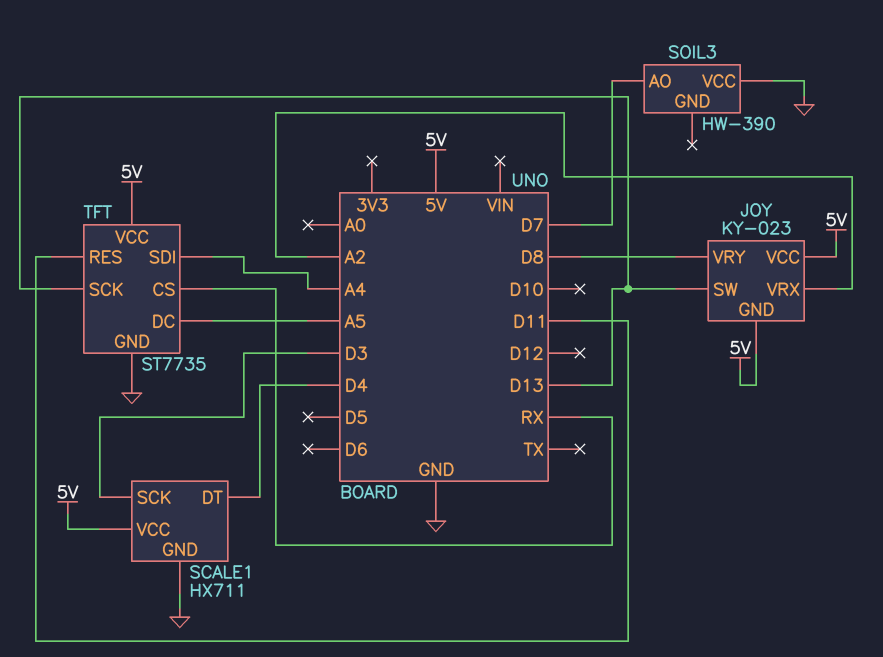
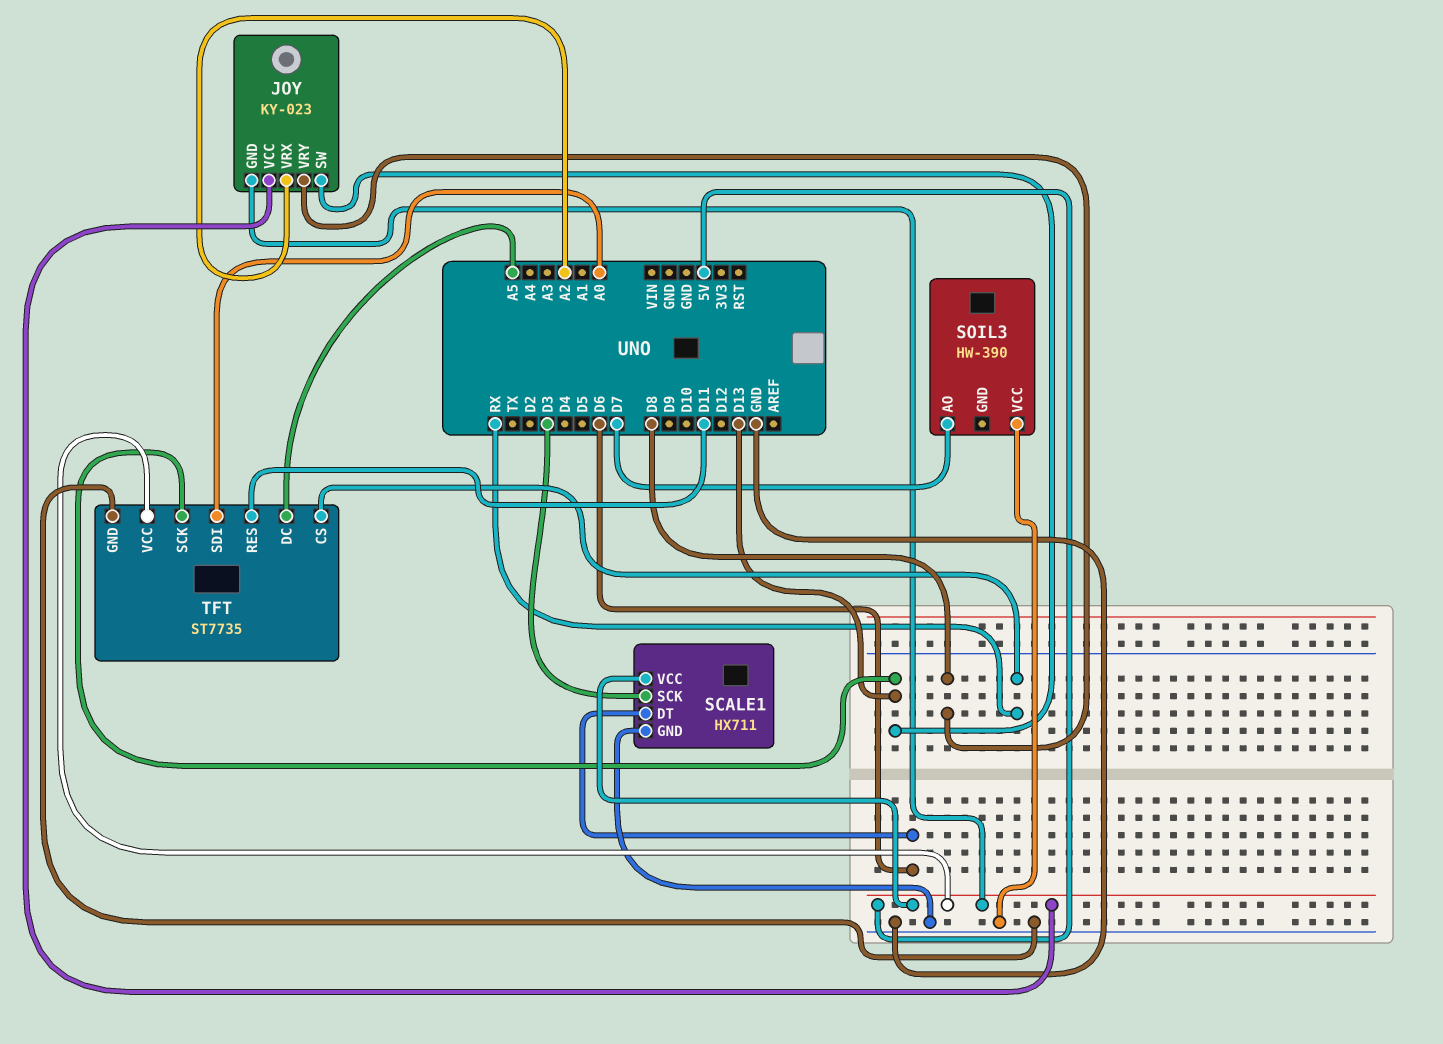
SCALE1 pin DT: D4 -> D6
TFT pin SDI: A4 -> A0

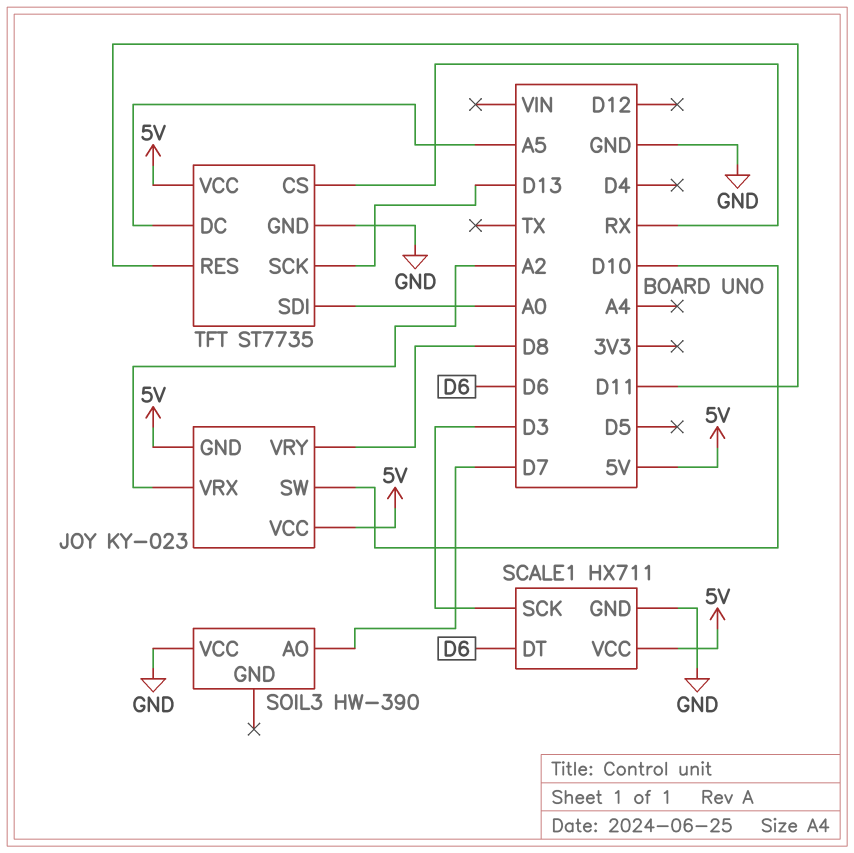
JOY pin SW: D13 -> D10

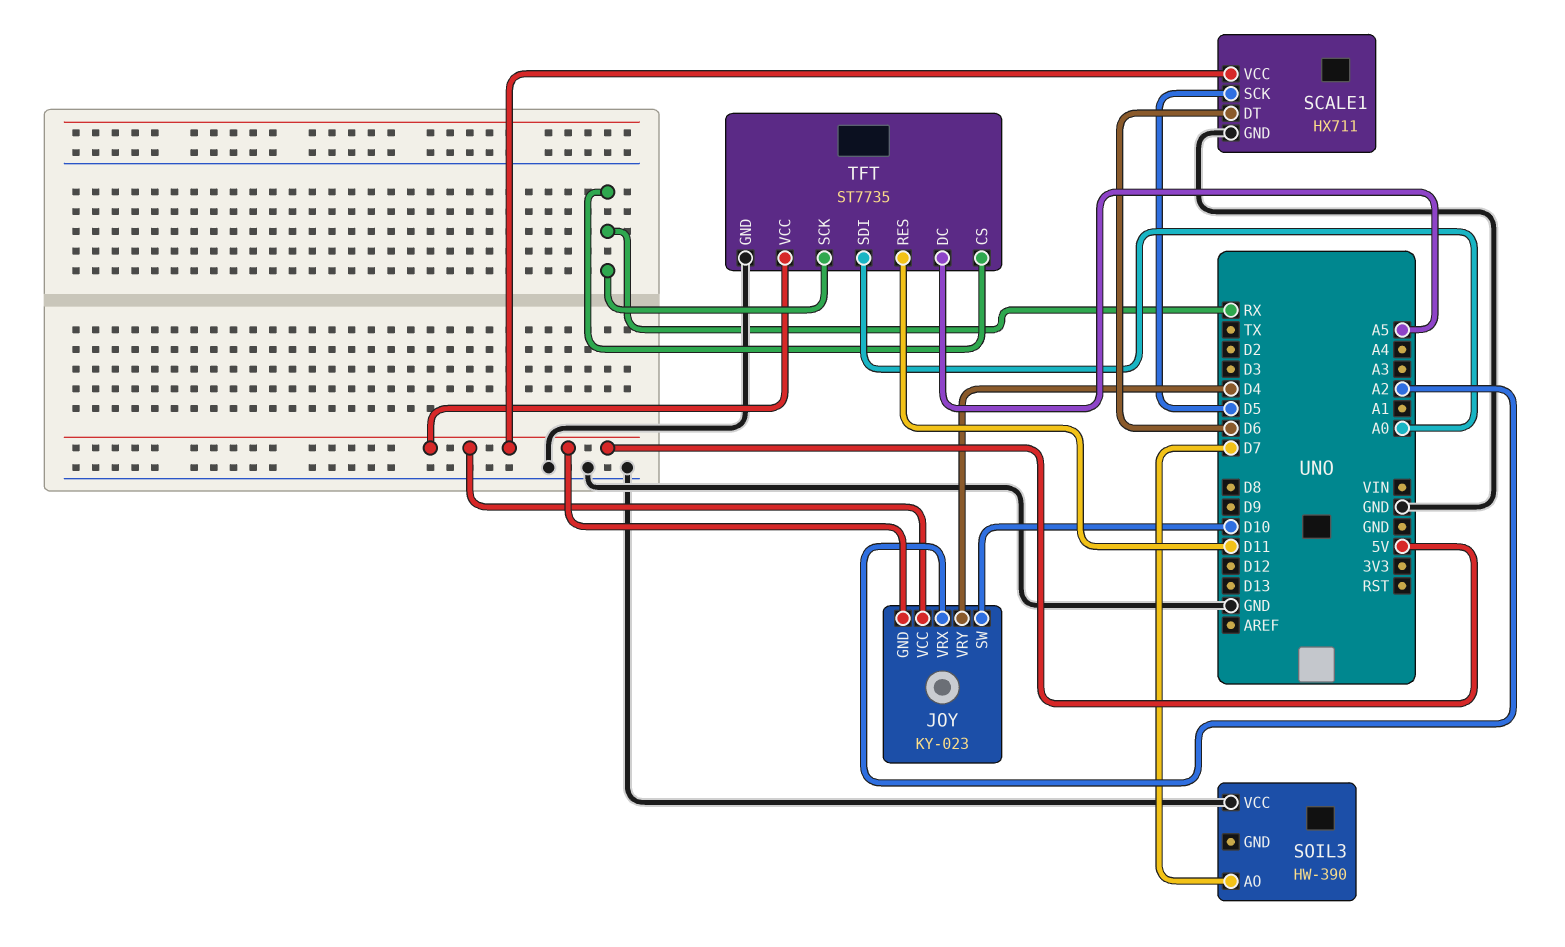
JOY pin VRY: D8 -> D4
SCALE1 pin SCK: D3 -> D5
TFT pin SCK: D13 -> RX

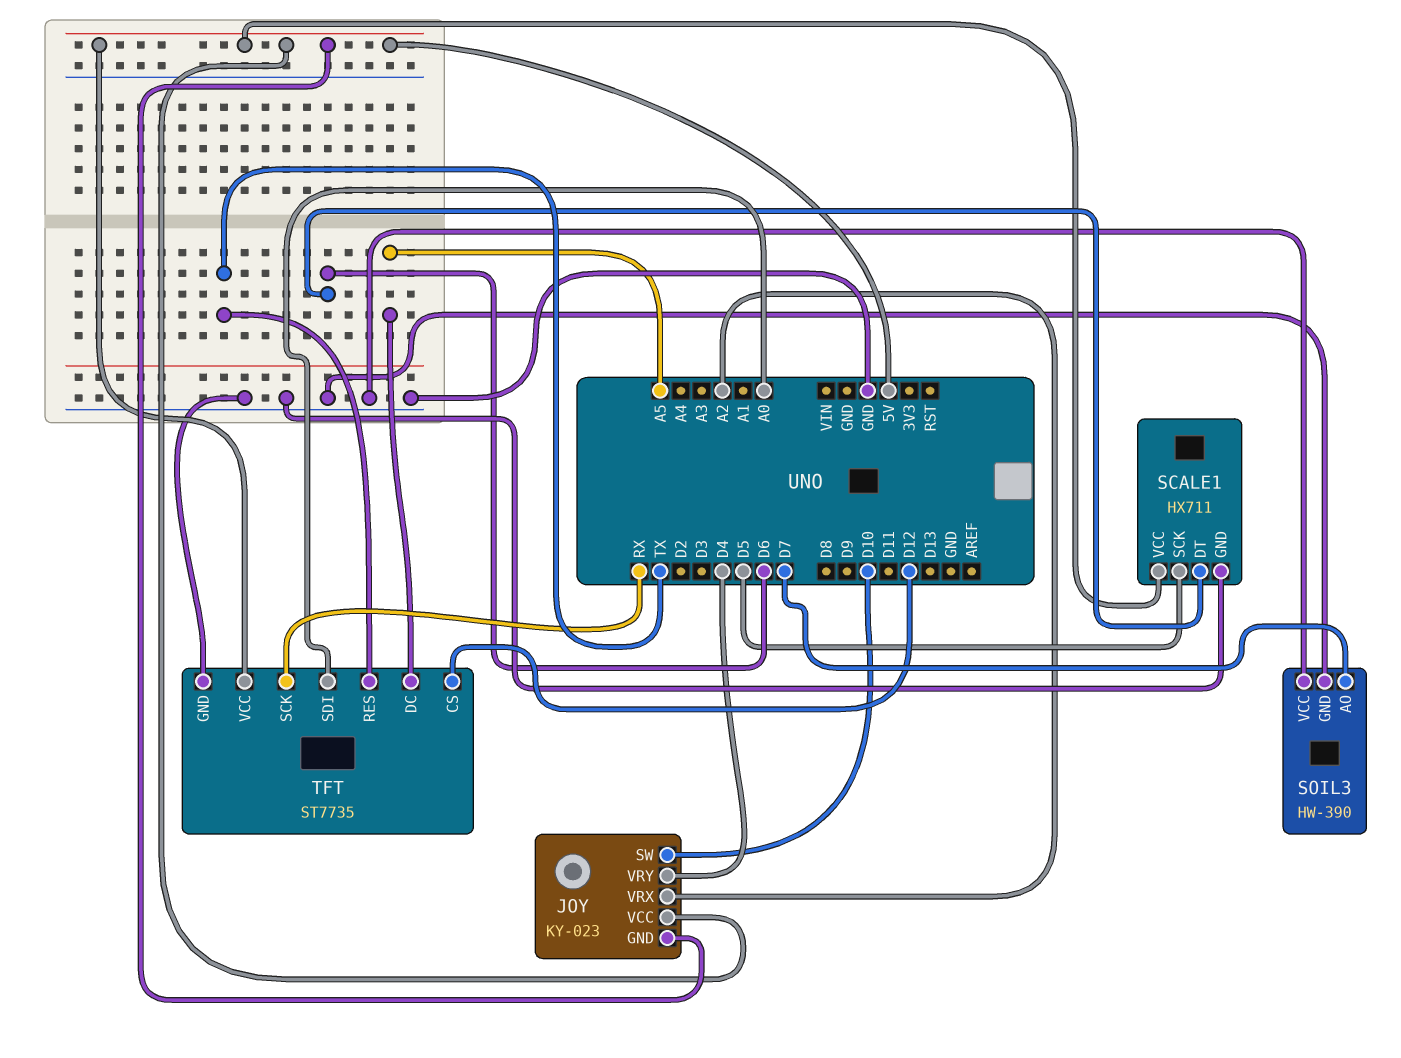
SOIL3 pin GND: none -> GND
TFT pin CS: RX -> D12
TFT pin RES: D11 -> TX

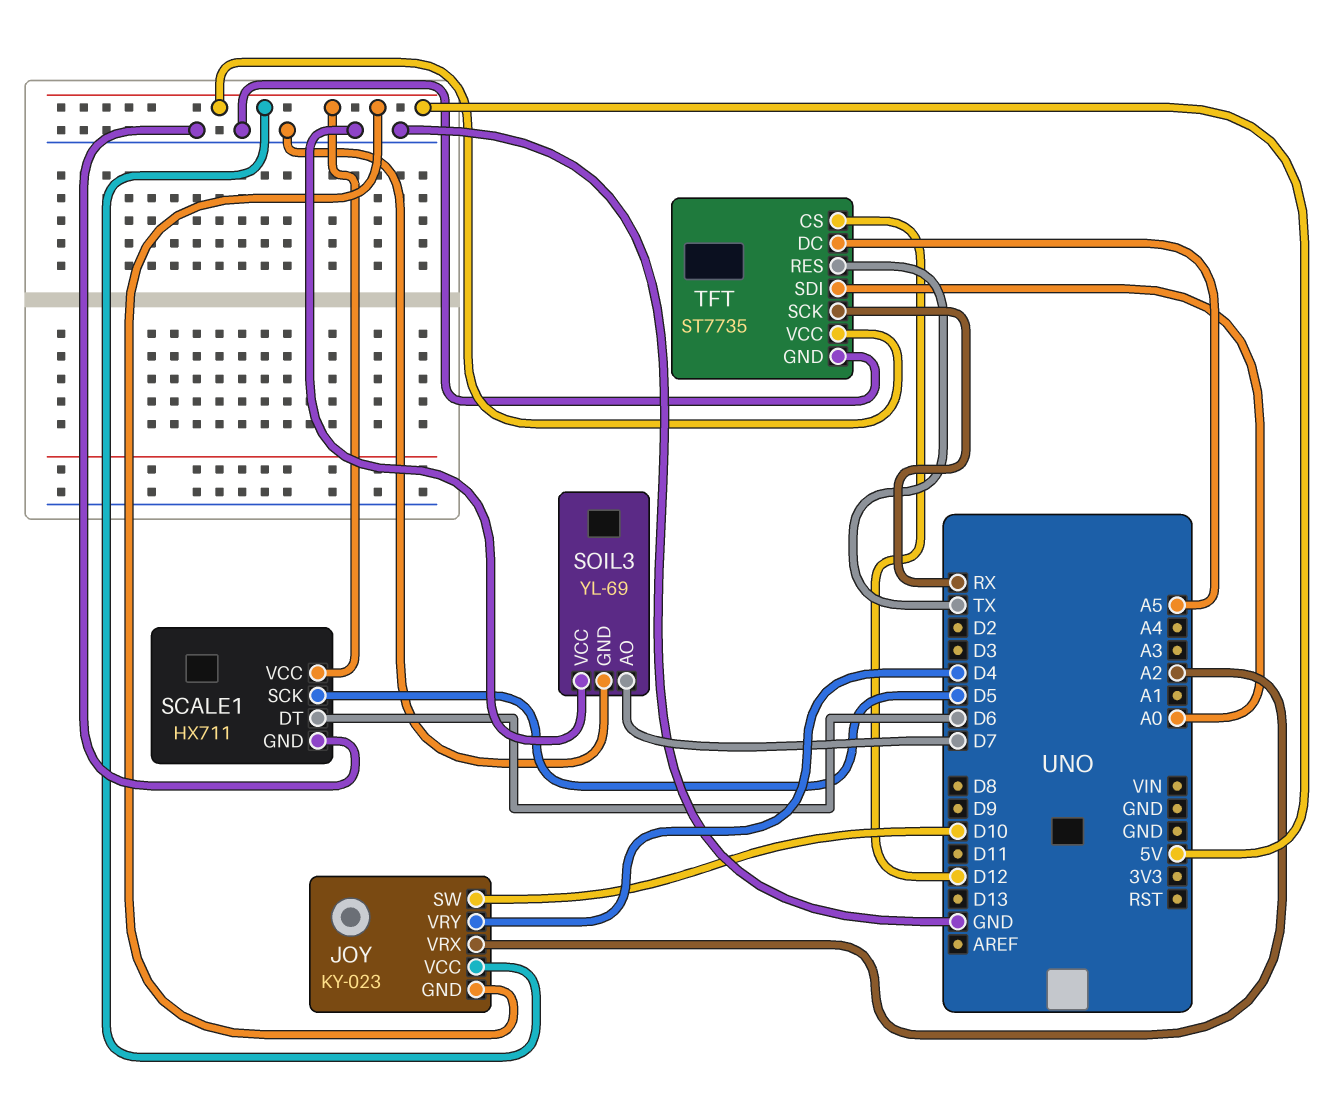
SOIL3: HW-390 -> YL-69

